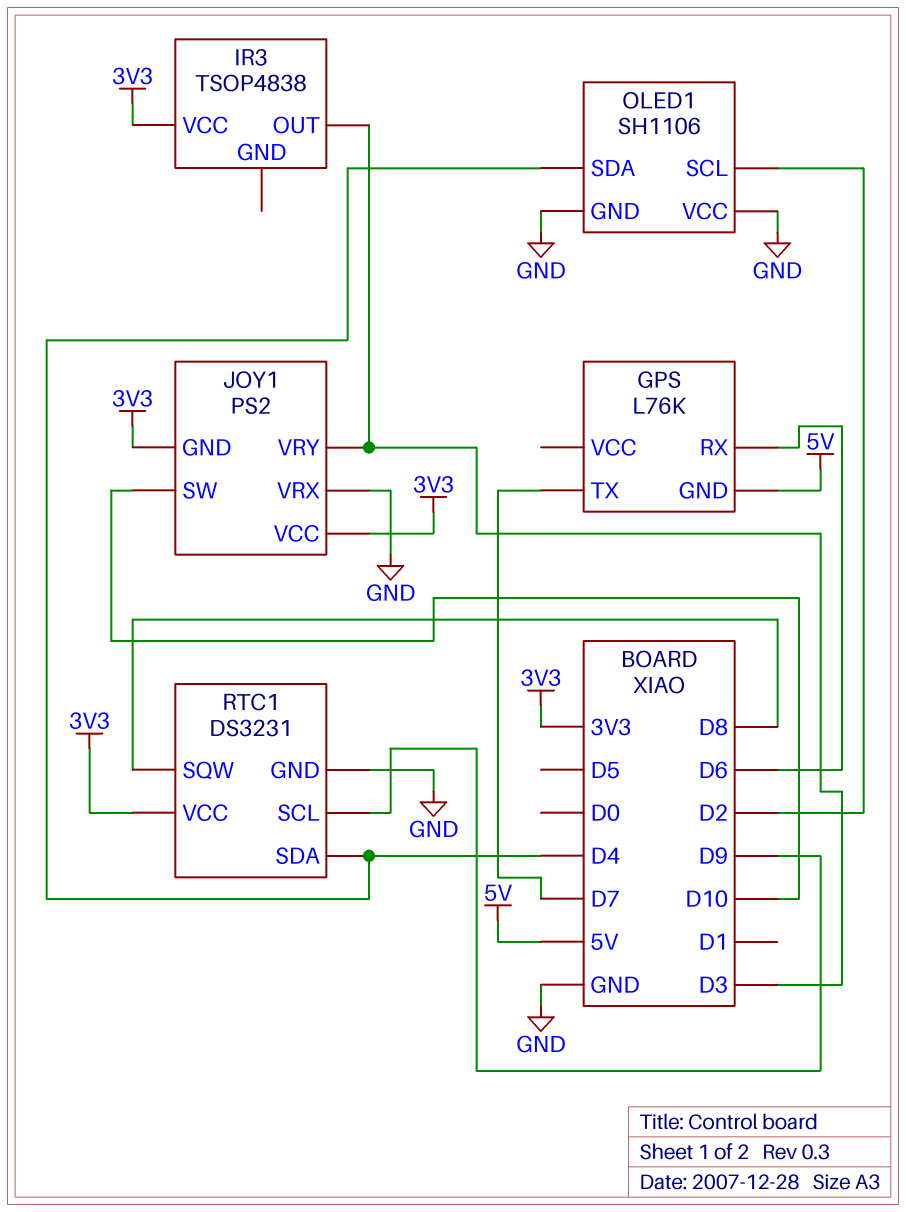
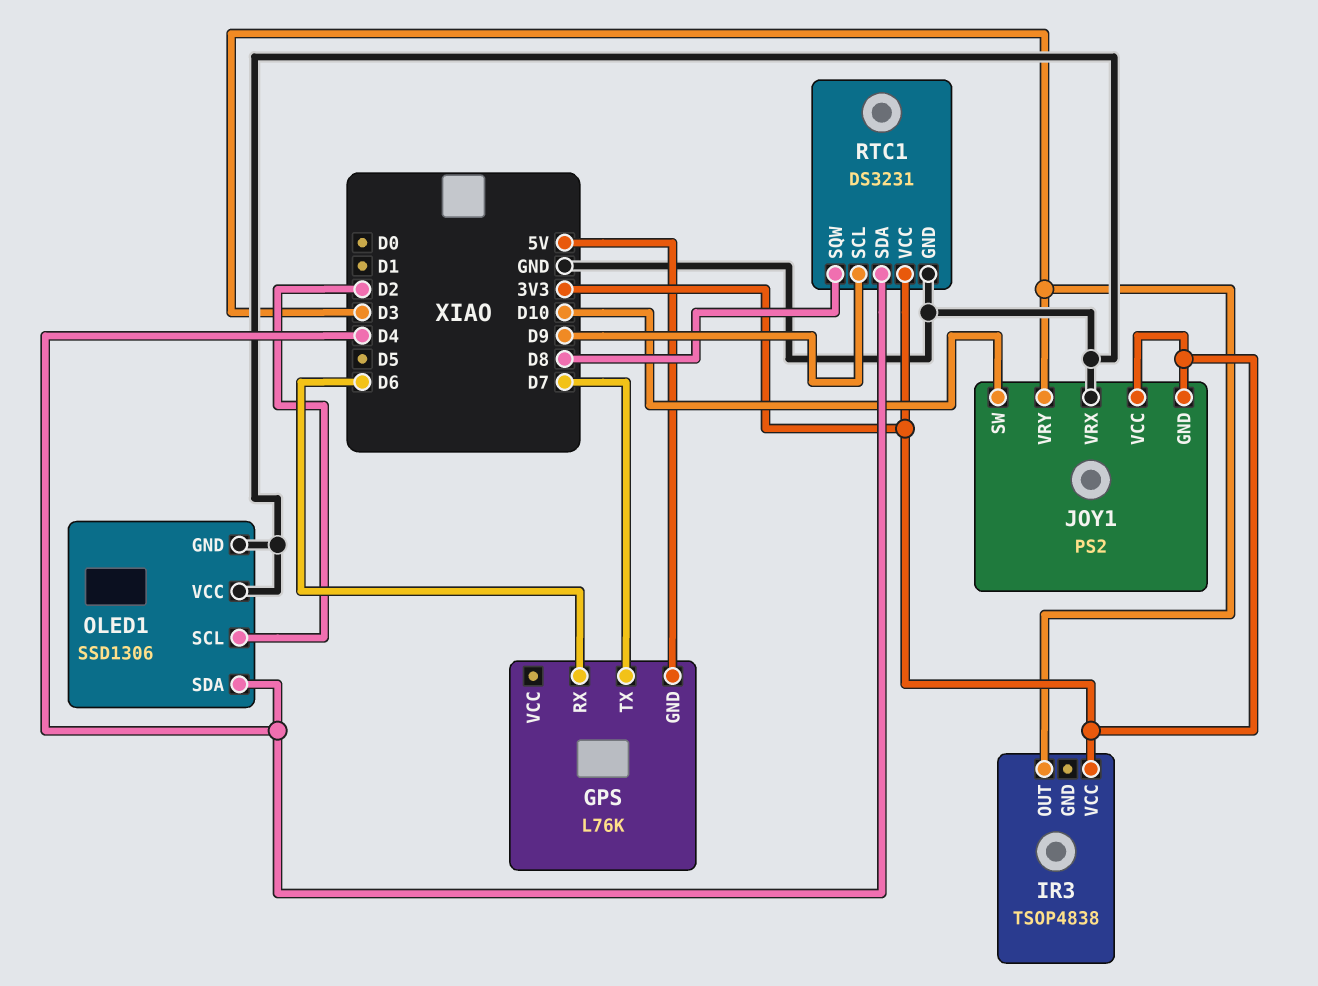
OLED1: SH1106 -> SSD1306

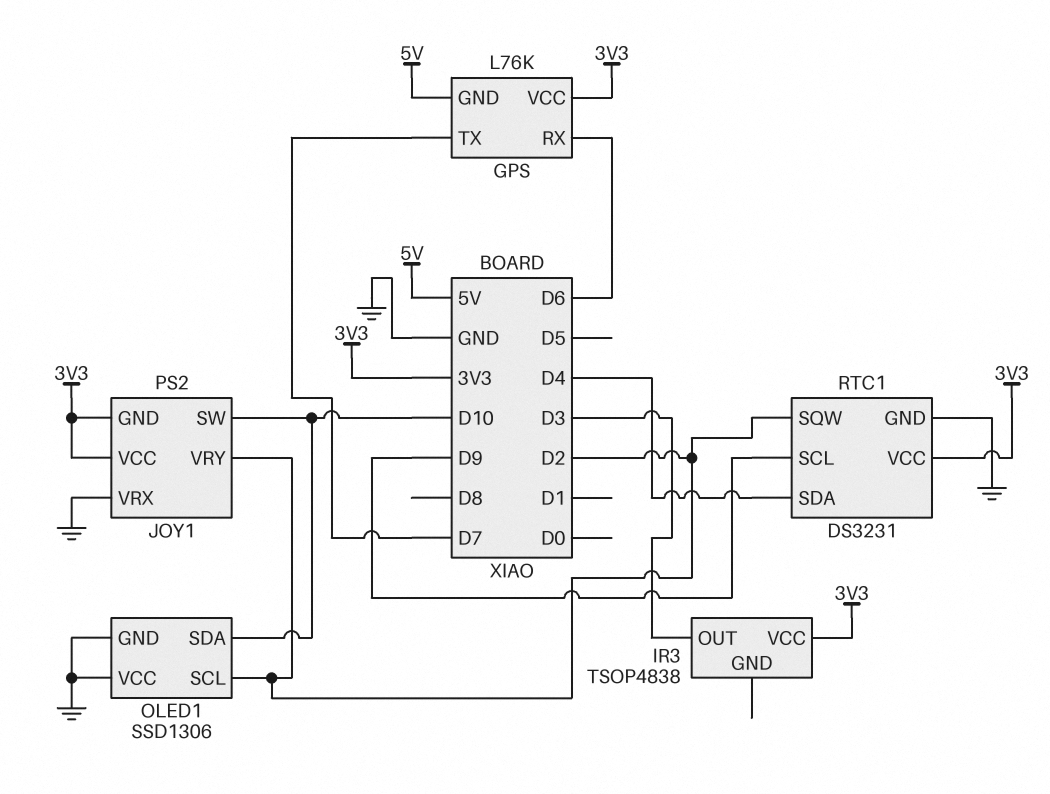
GPS pin VCC: none -> 3V3
JOY1 pin VRY: D3 -> D2
OLED1 pin SDA: D4 -> D10
RTC1 pin SQW: D8 -> D2

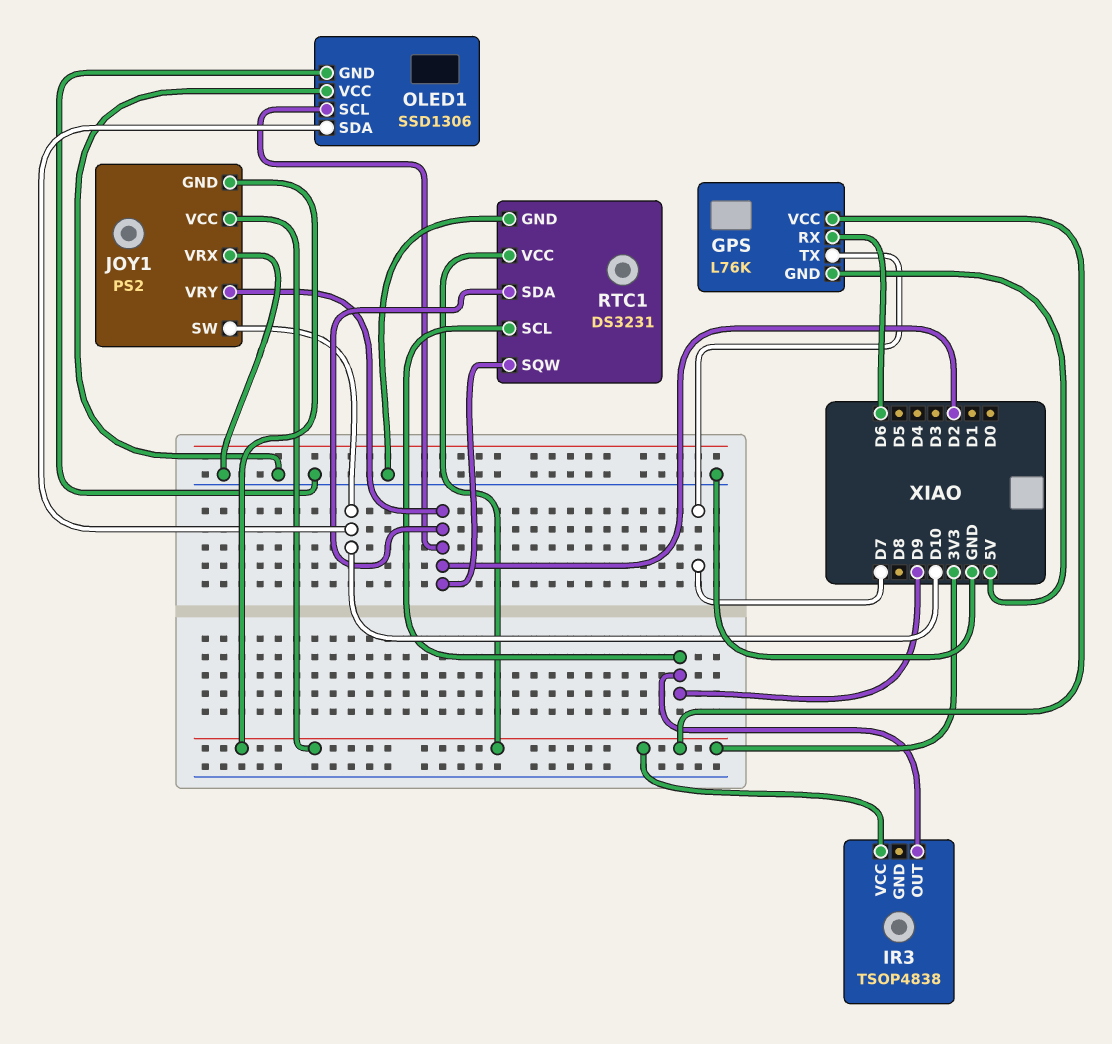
IR3 pin OUT: D3 -> D9
RTC1 pin SDA: D4 -> D2

